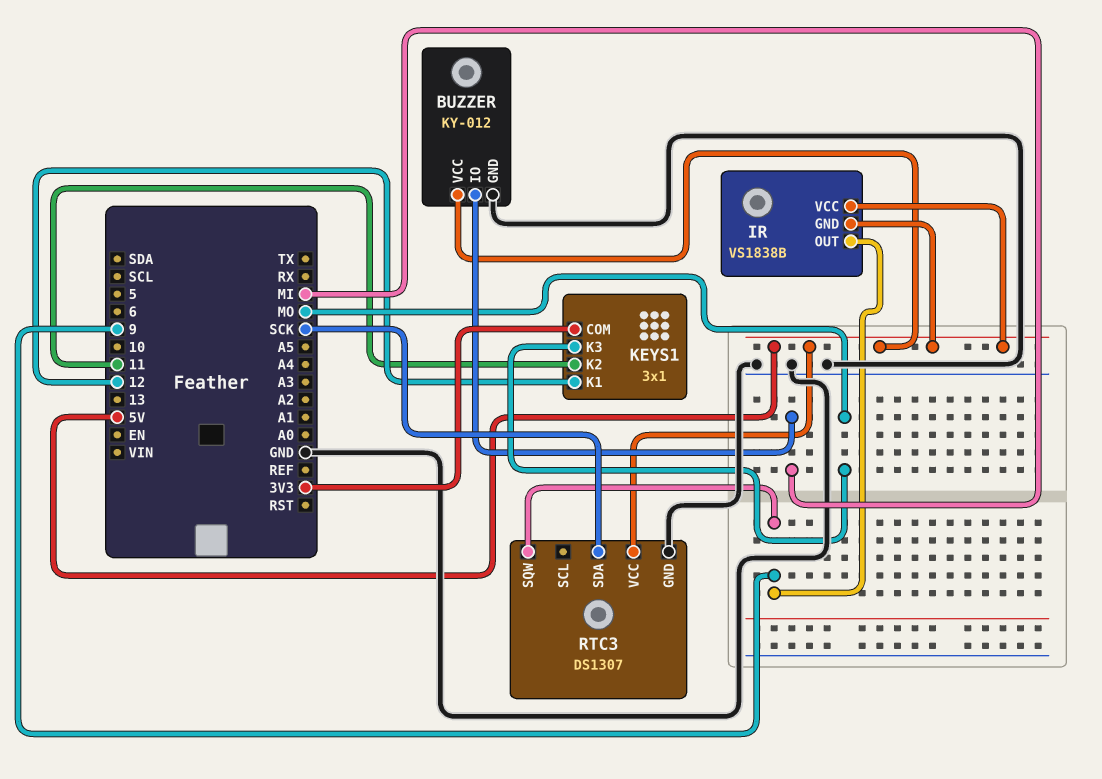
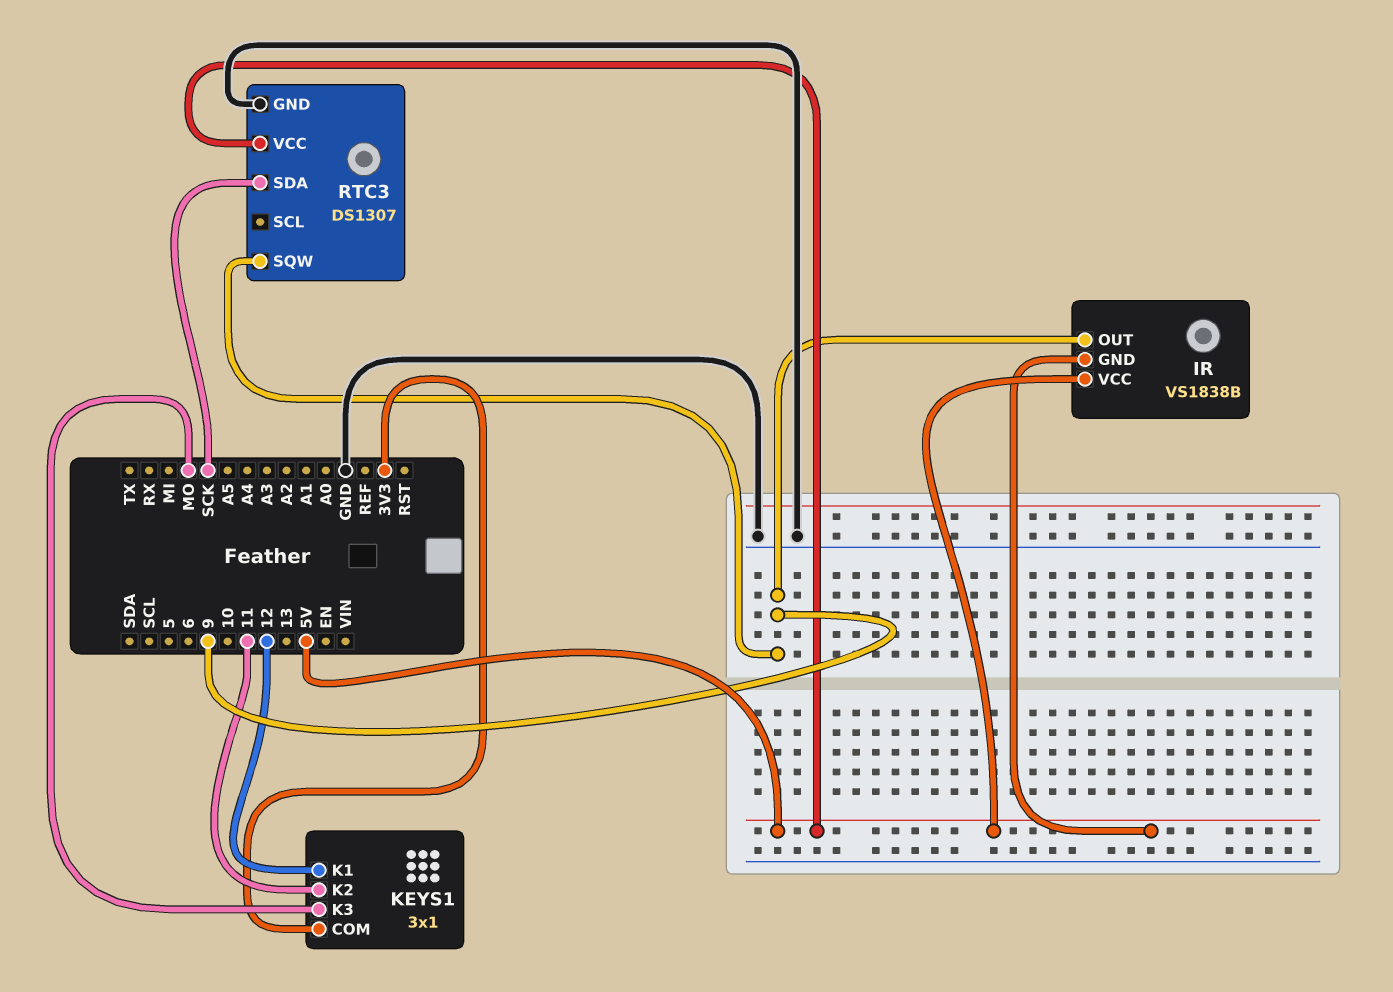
BUZZER: KY-012 -> none
BUZZER pin GND: GND -> none
BUZZER pin IO: MI -> none
BUZZER pin VCC: 5V -> none

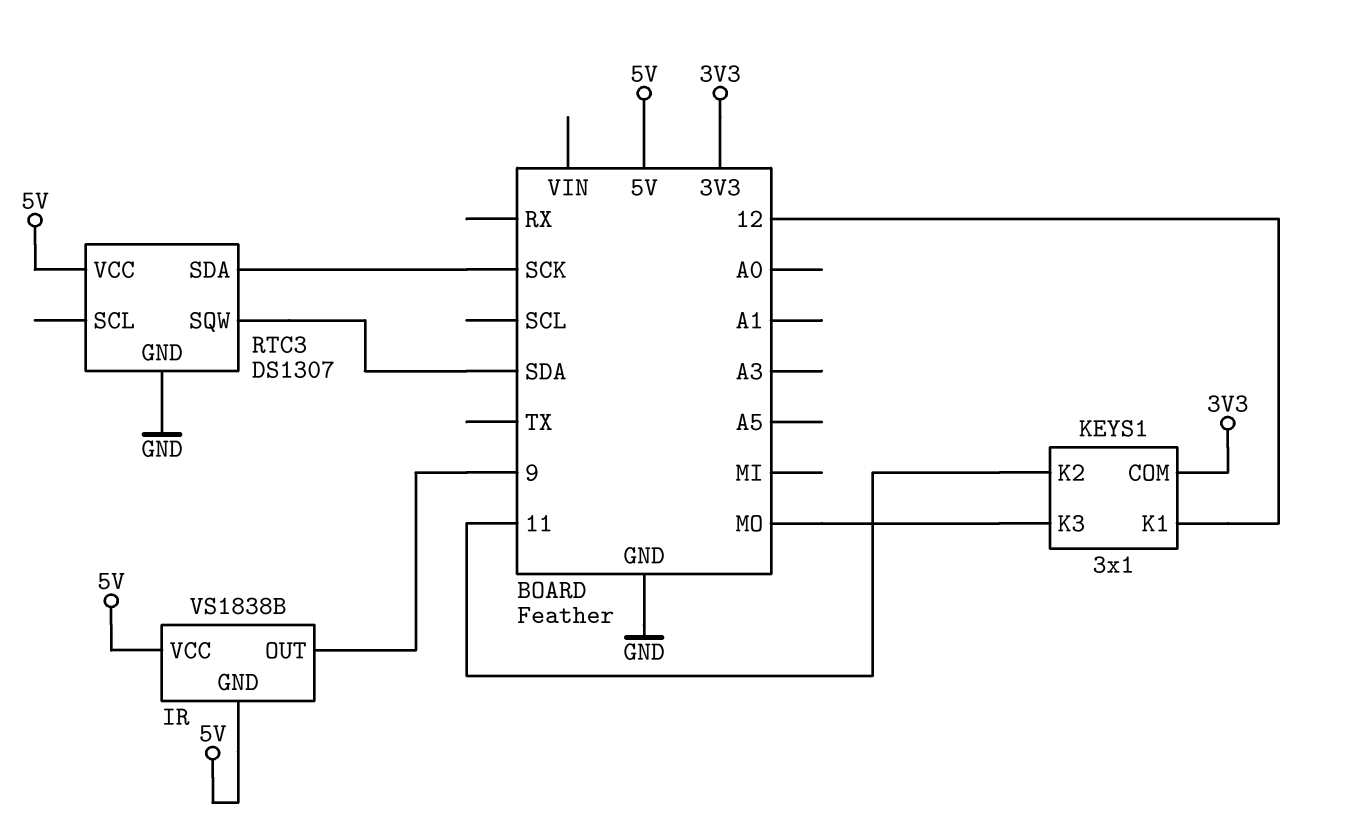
RTC3 pin SQW: 9 -> SDA

